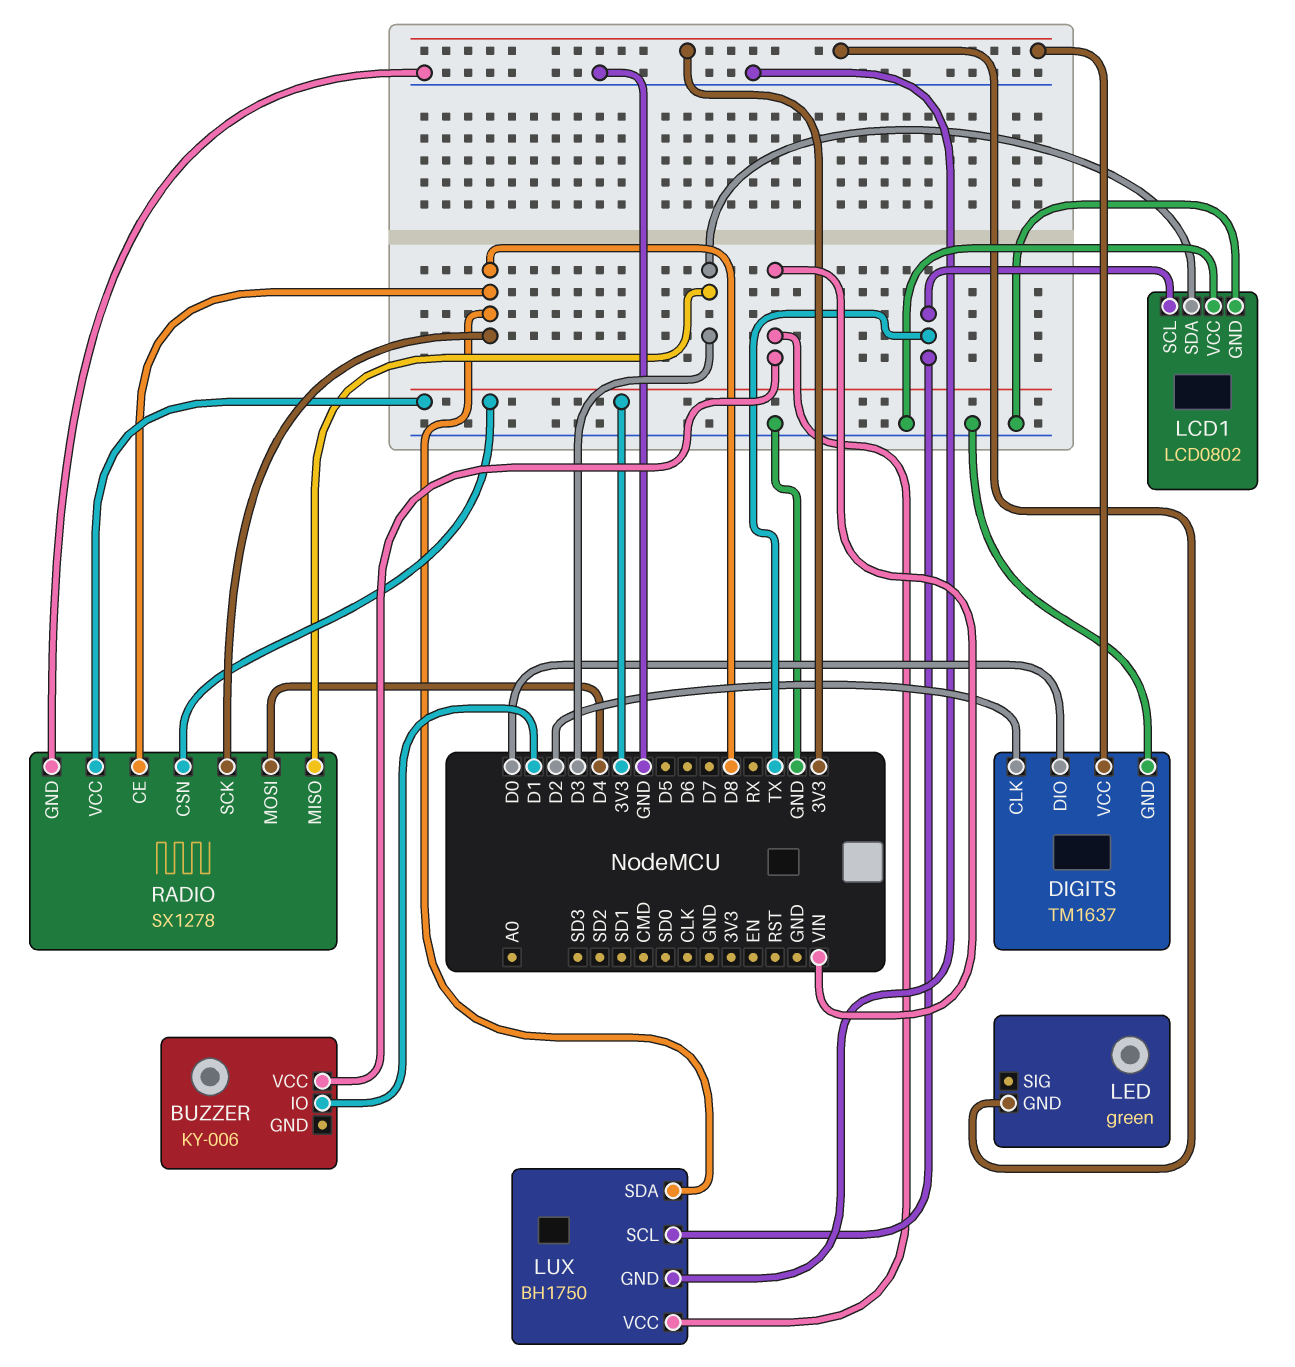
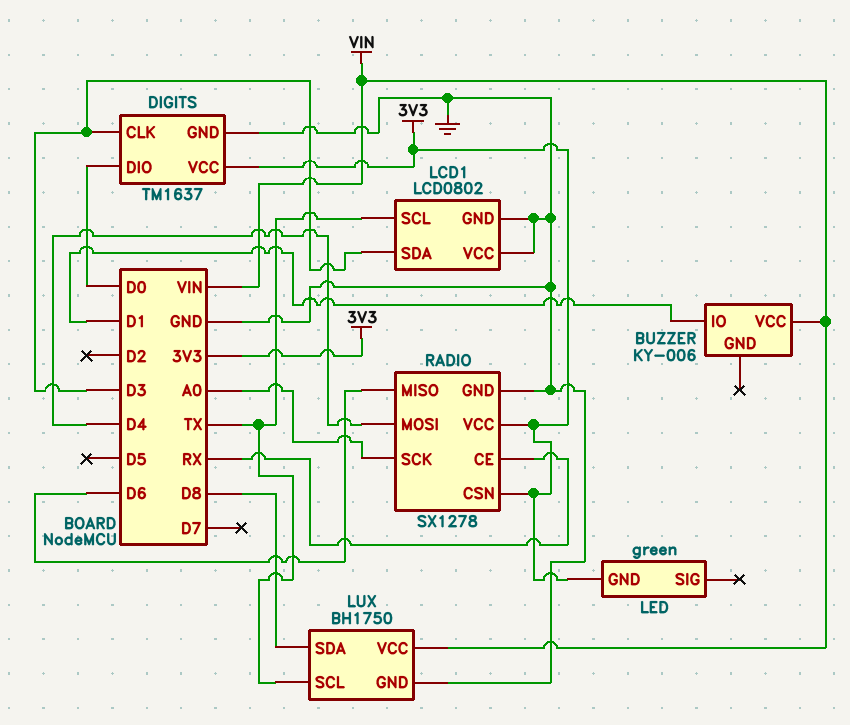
DIGITS pin CLK: D2 -> D3
RADIO pin CE: D8 -> RX
RADIO pin MISO: D3 -> D6
RADIO pin SCK: D8 -> A0

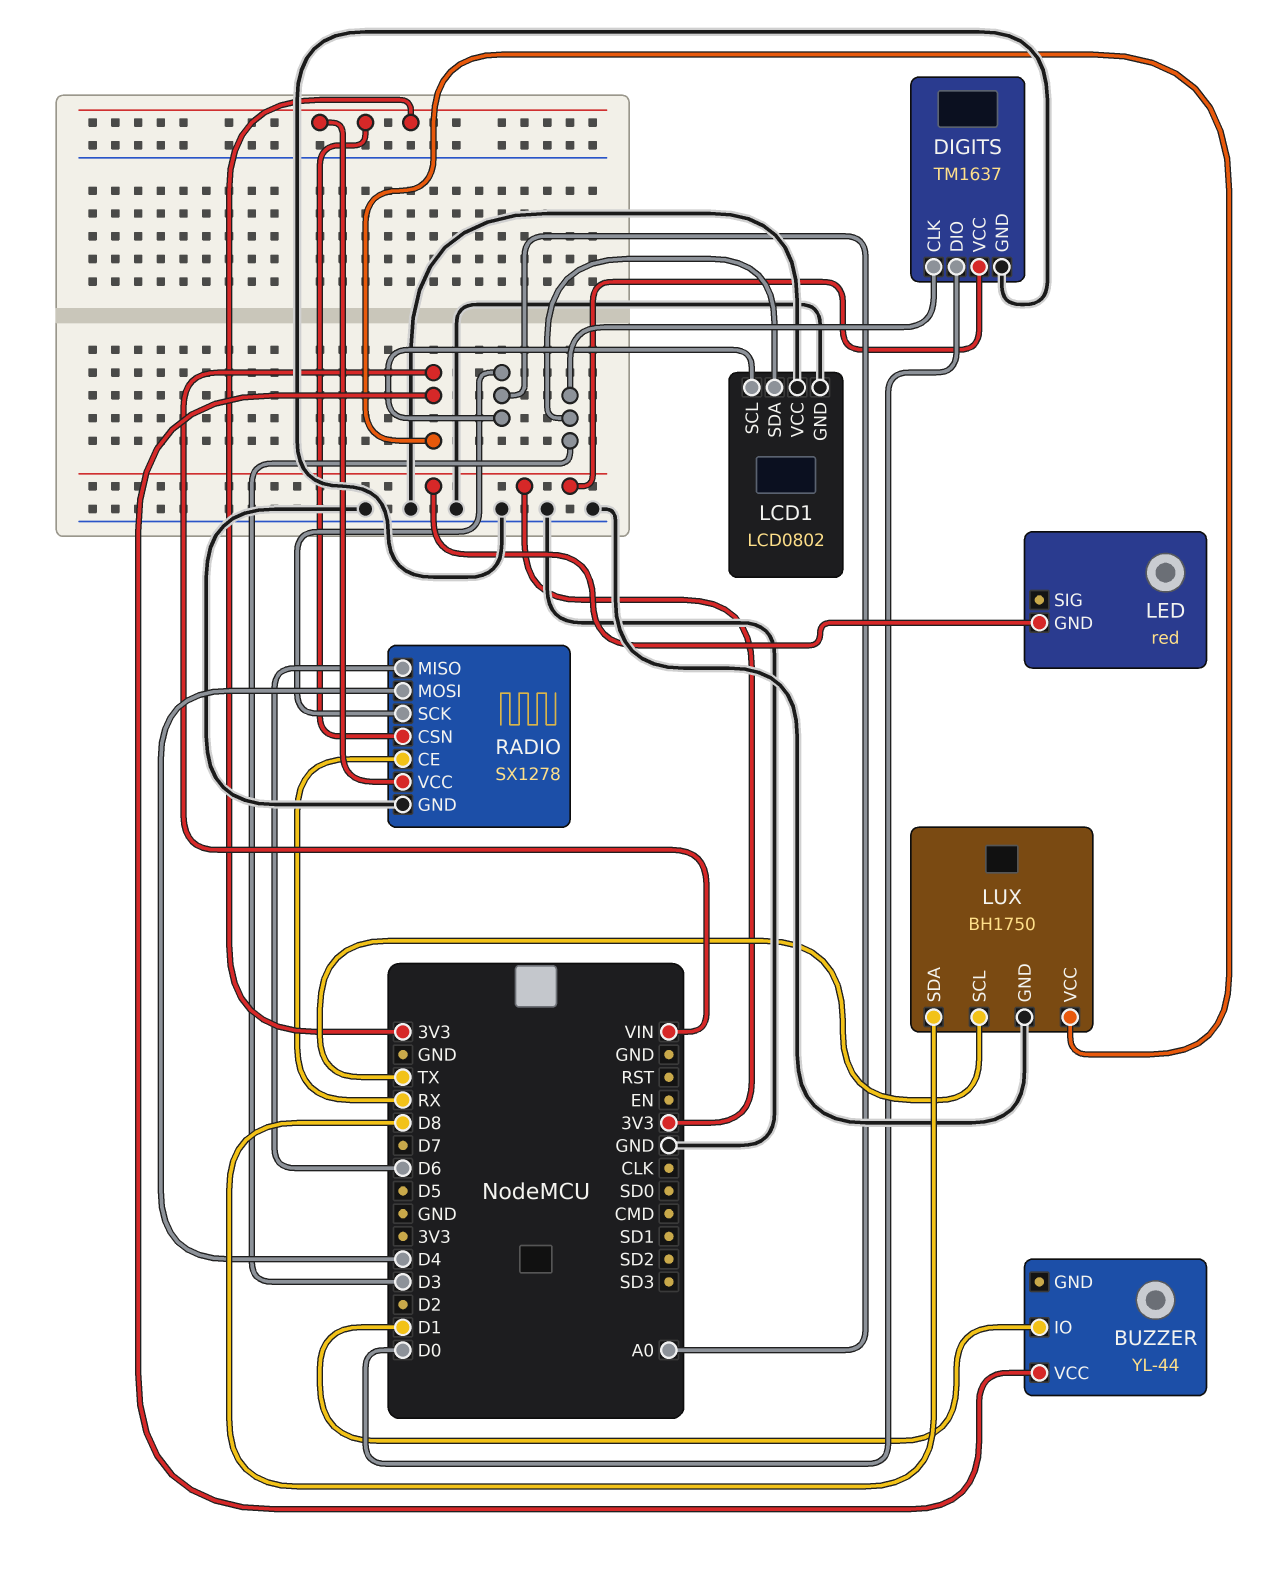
BUZZER: KY-006 -> YL-44
LCD1 pin SCL: TX -> A0
LED: green -> red

